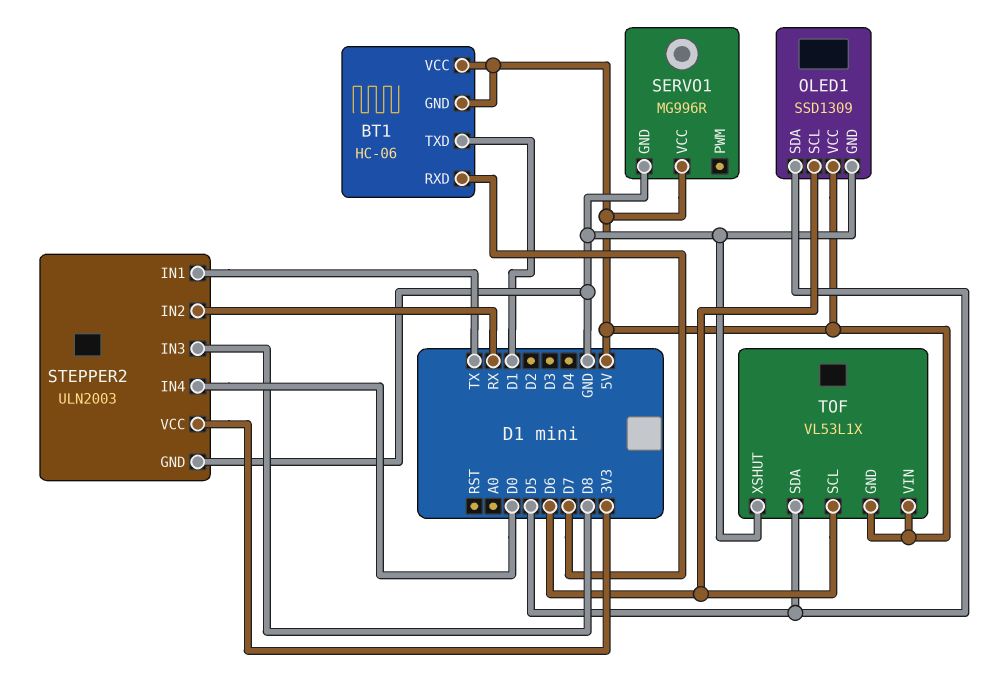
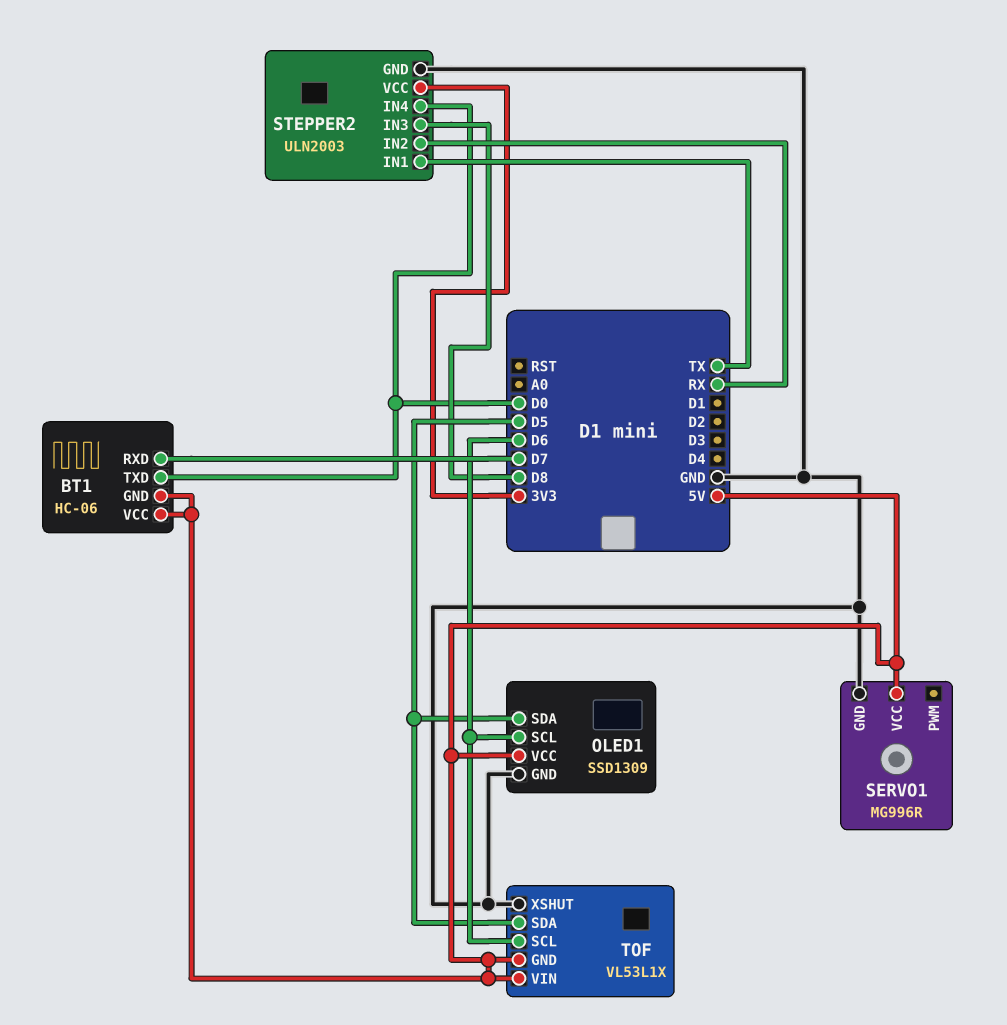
BT1 pin TXD: D1 -> D0

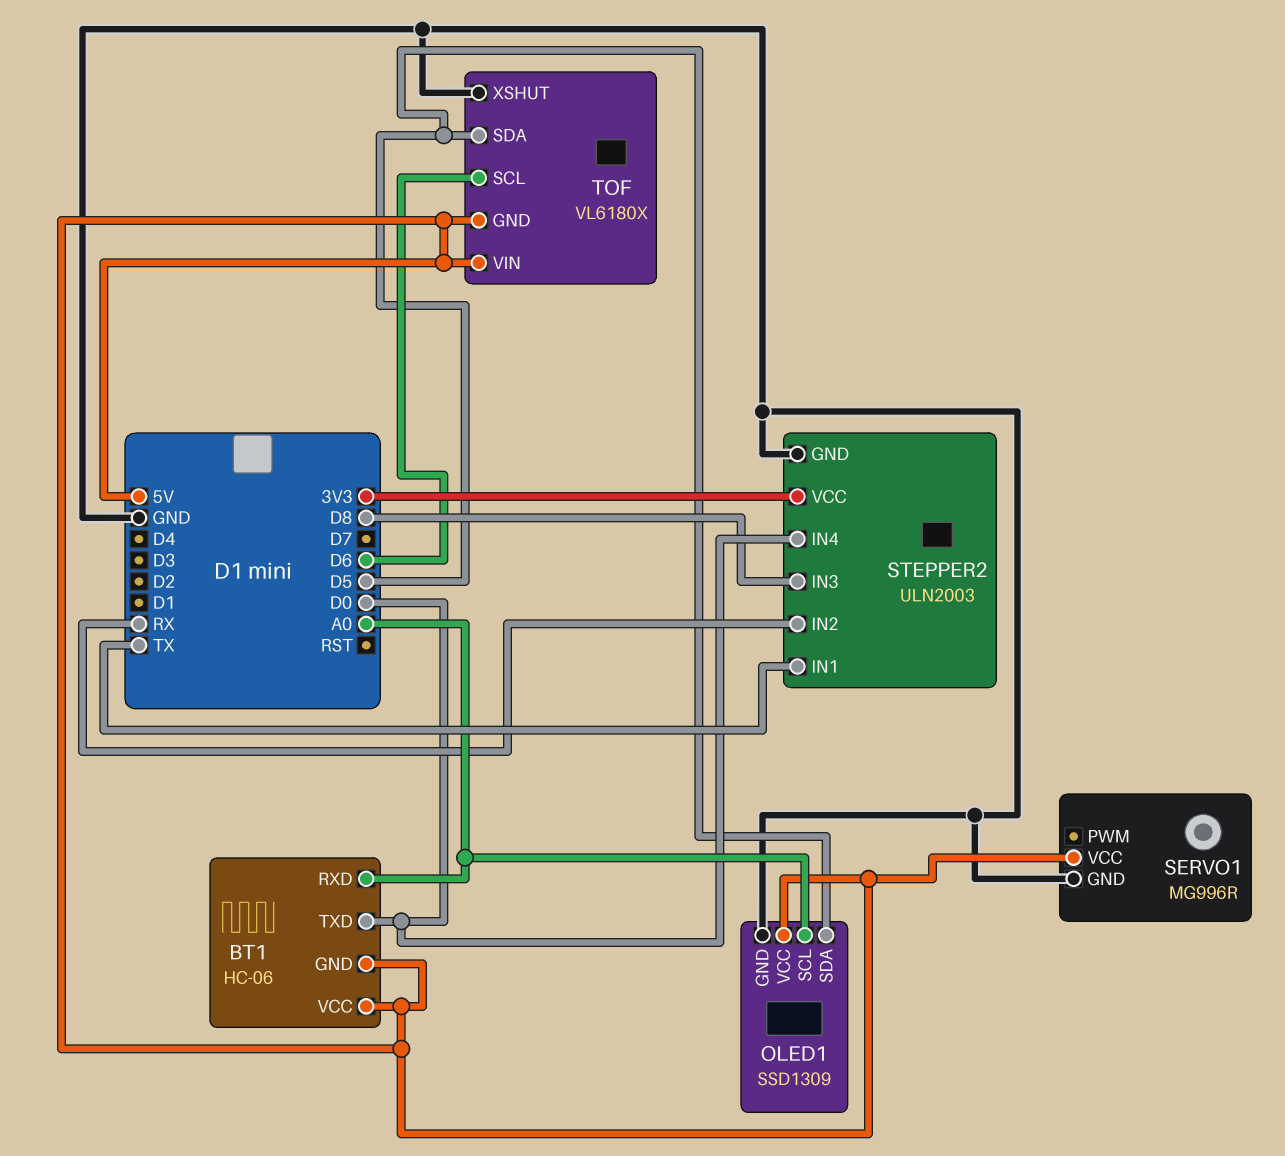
BT1 pin RXD: D7 -> A0
OLED1 pin SCL: D6 -> A0
TOF: VL53L1X -> VL6180X

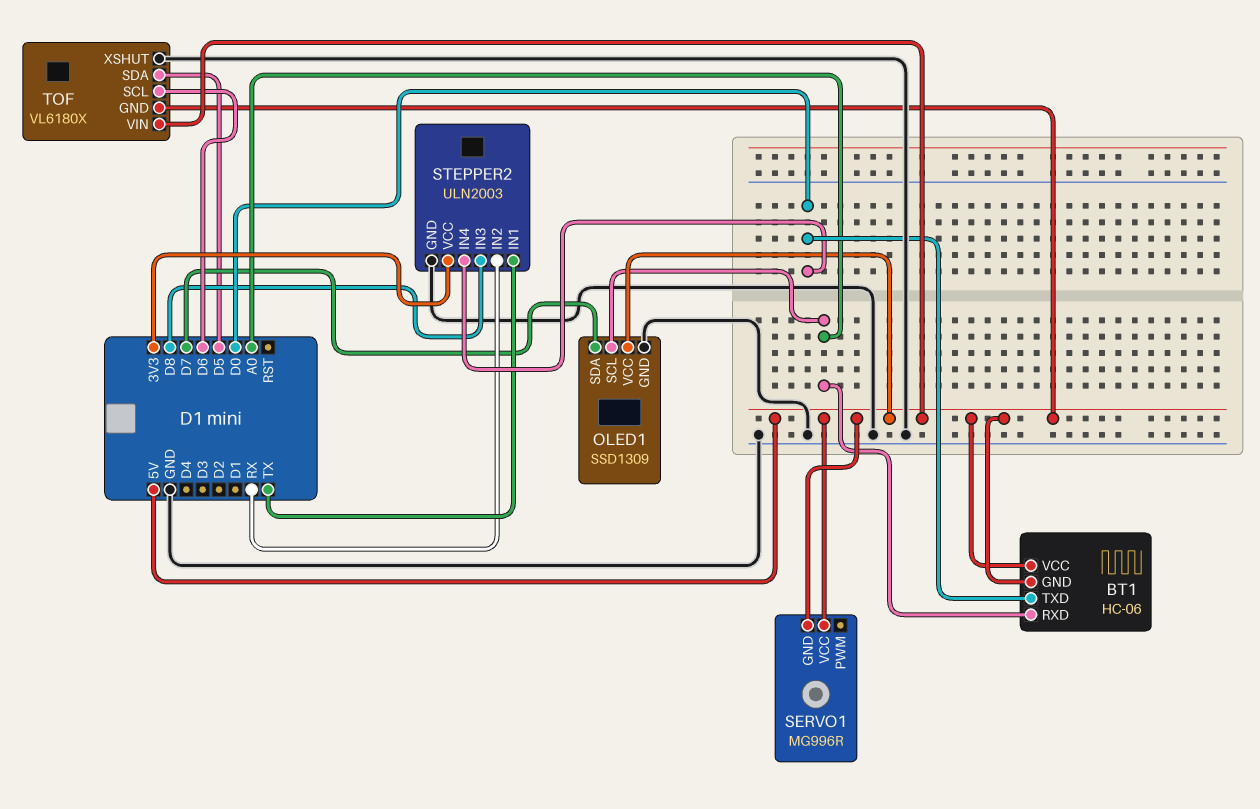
OLED1 pin SDA: D5 -> D7
SERVO1 pin GND: GND -> 5V

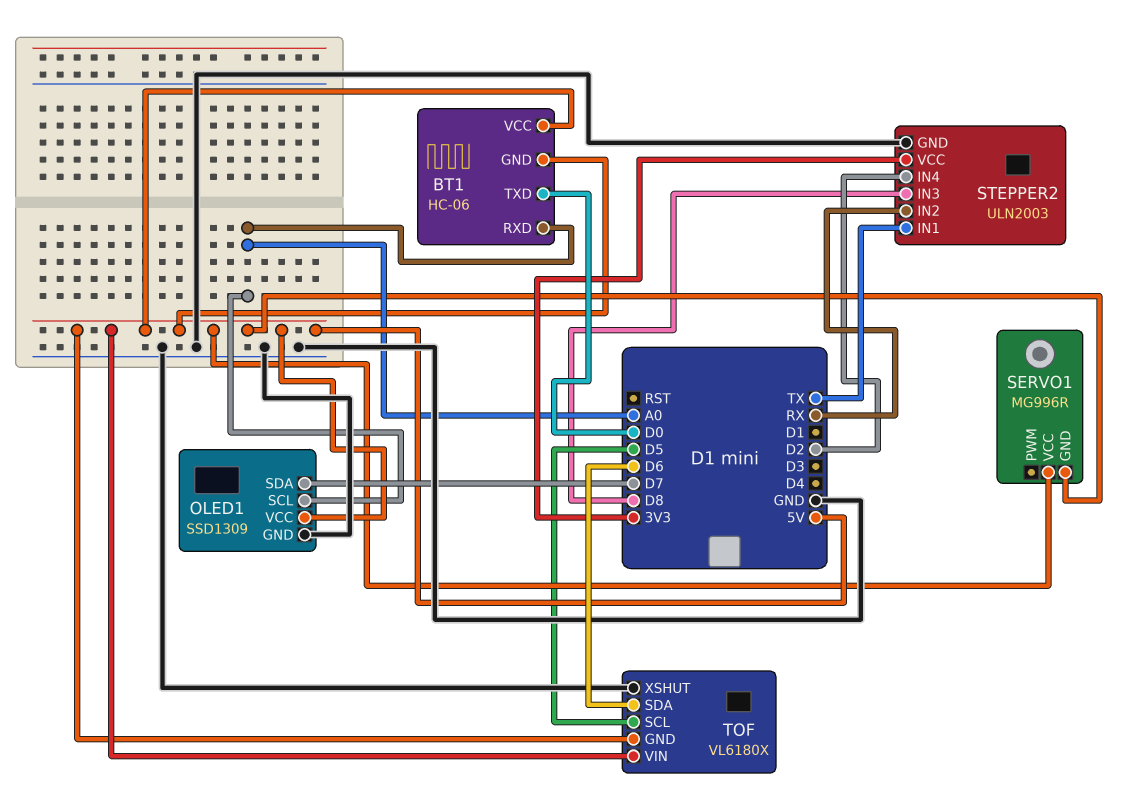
STEPPER2 pin IN4: D0 -> D2
TOF pin SCL: D6 -> D5
TOF pin SDA: D5 -> D6

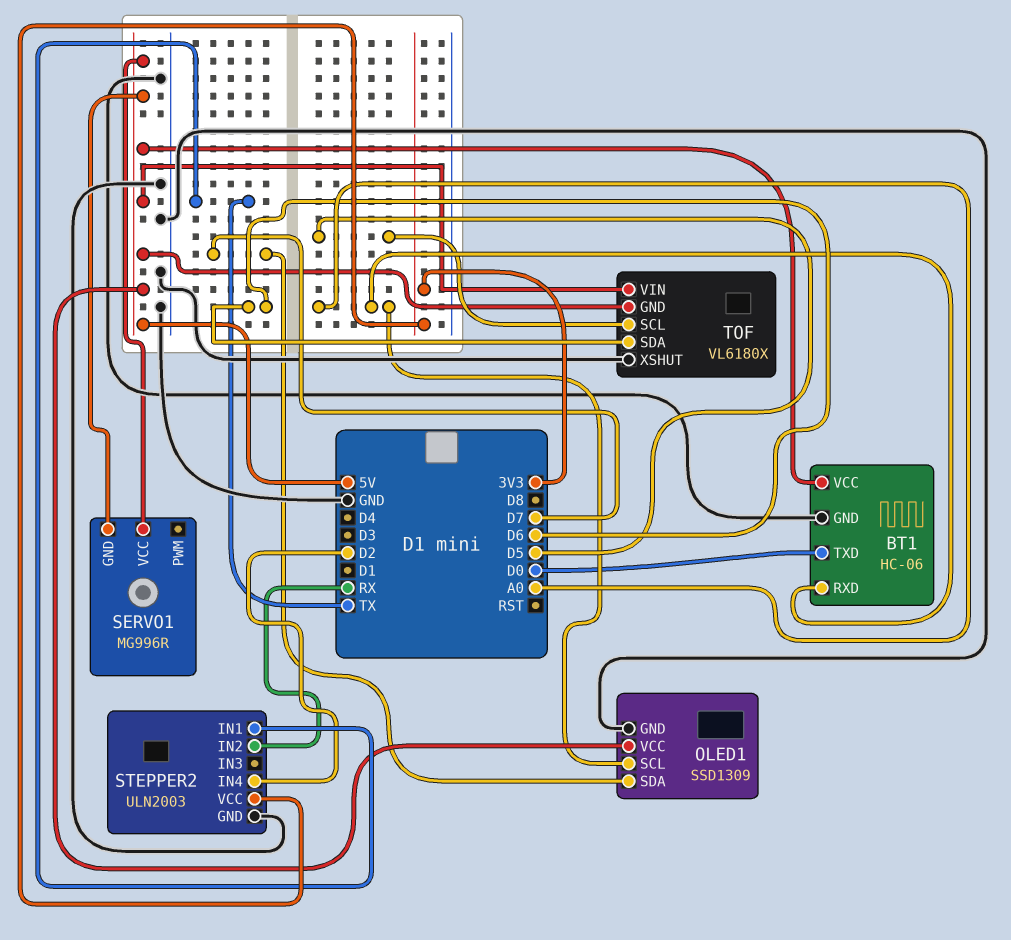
BT1 pin GND: 5V -> GND
STEPPER2 pin IN3: D8 -> none

